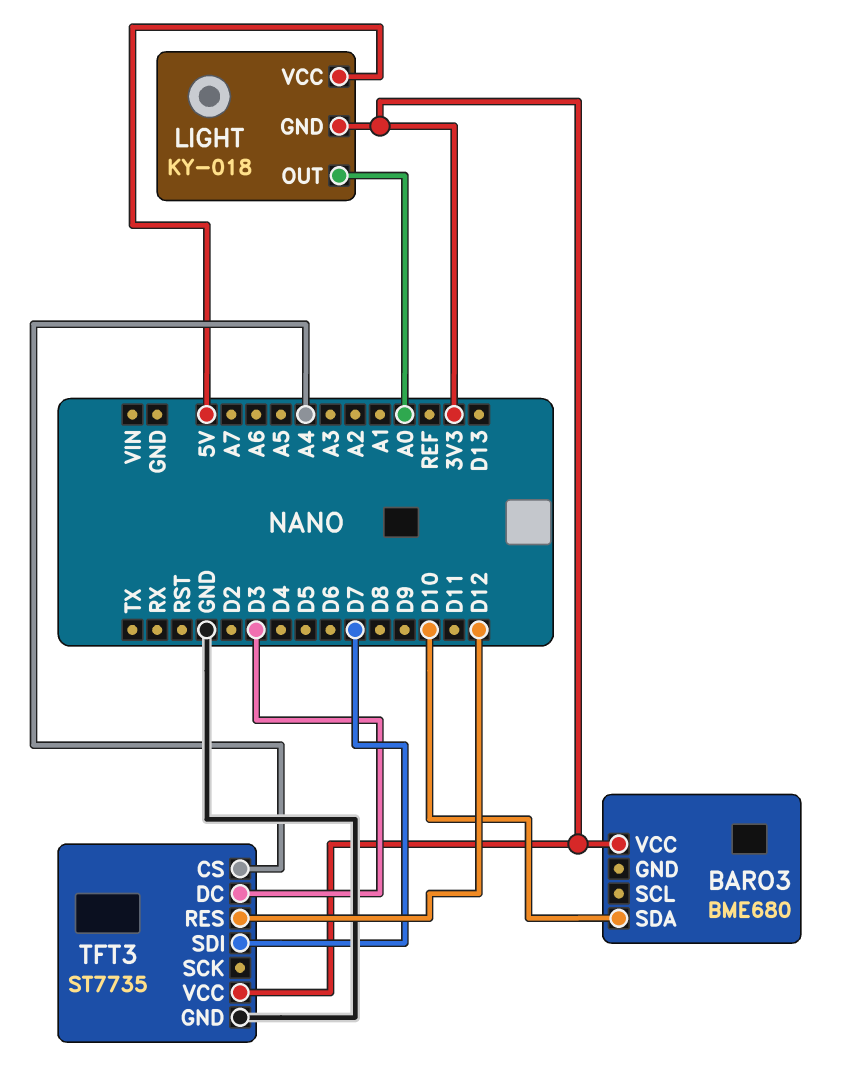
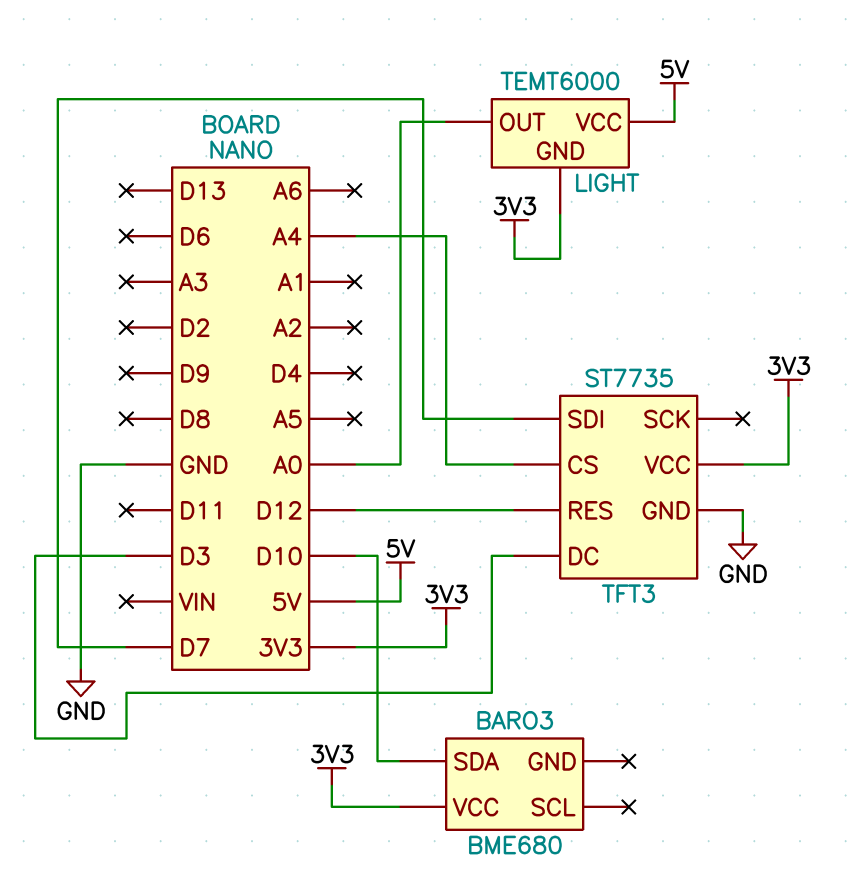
LIGHT: KY-018 -> TEMT6000

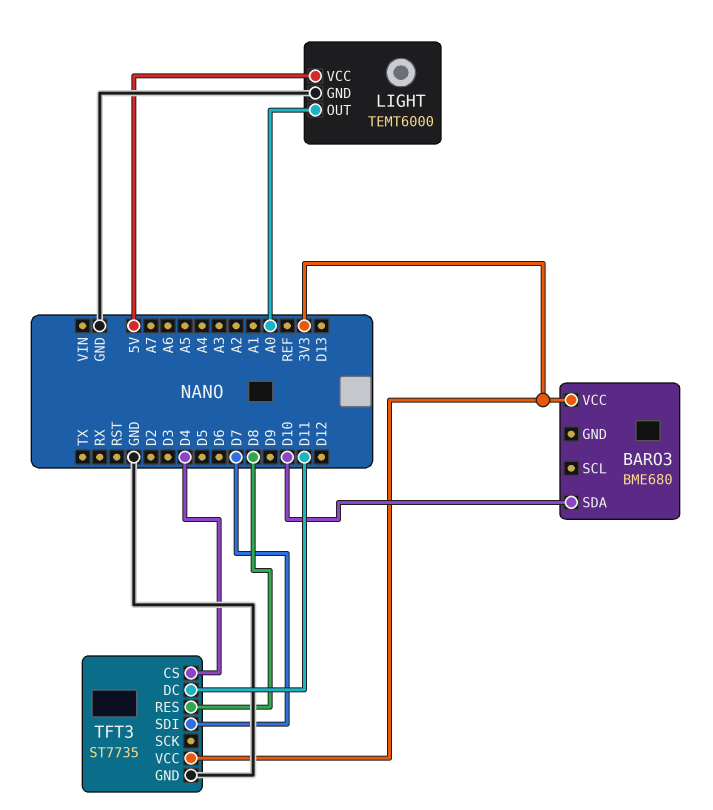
LIGHT pin GND: 3V3 -> GND
TFT3 pin CS: A4 -> D4
TFT3 pin DC: D3 -> D11
TFT3 pin RES: D12 -> D8

